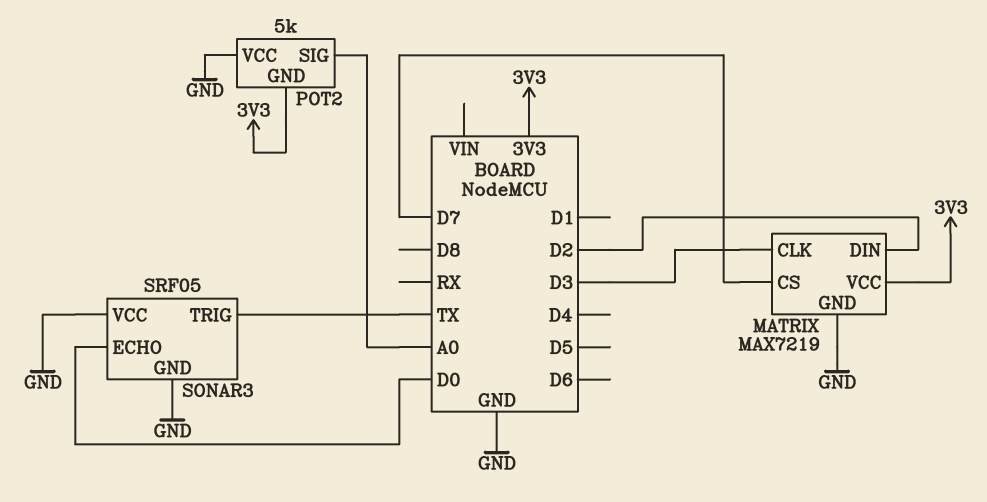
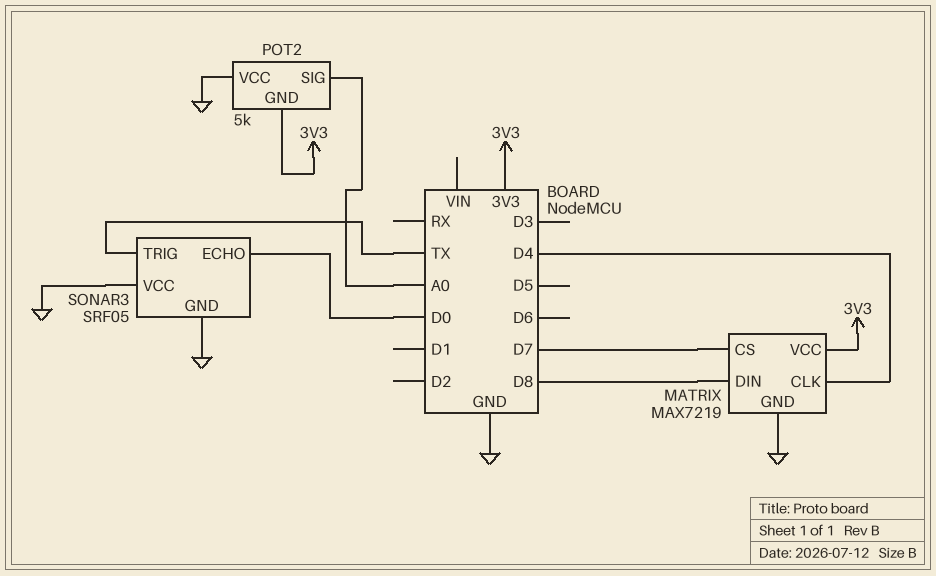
MATRIX pin CLK: D3 -> D4
MATRIX pin DIN: D2 -> D8

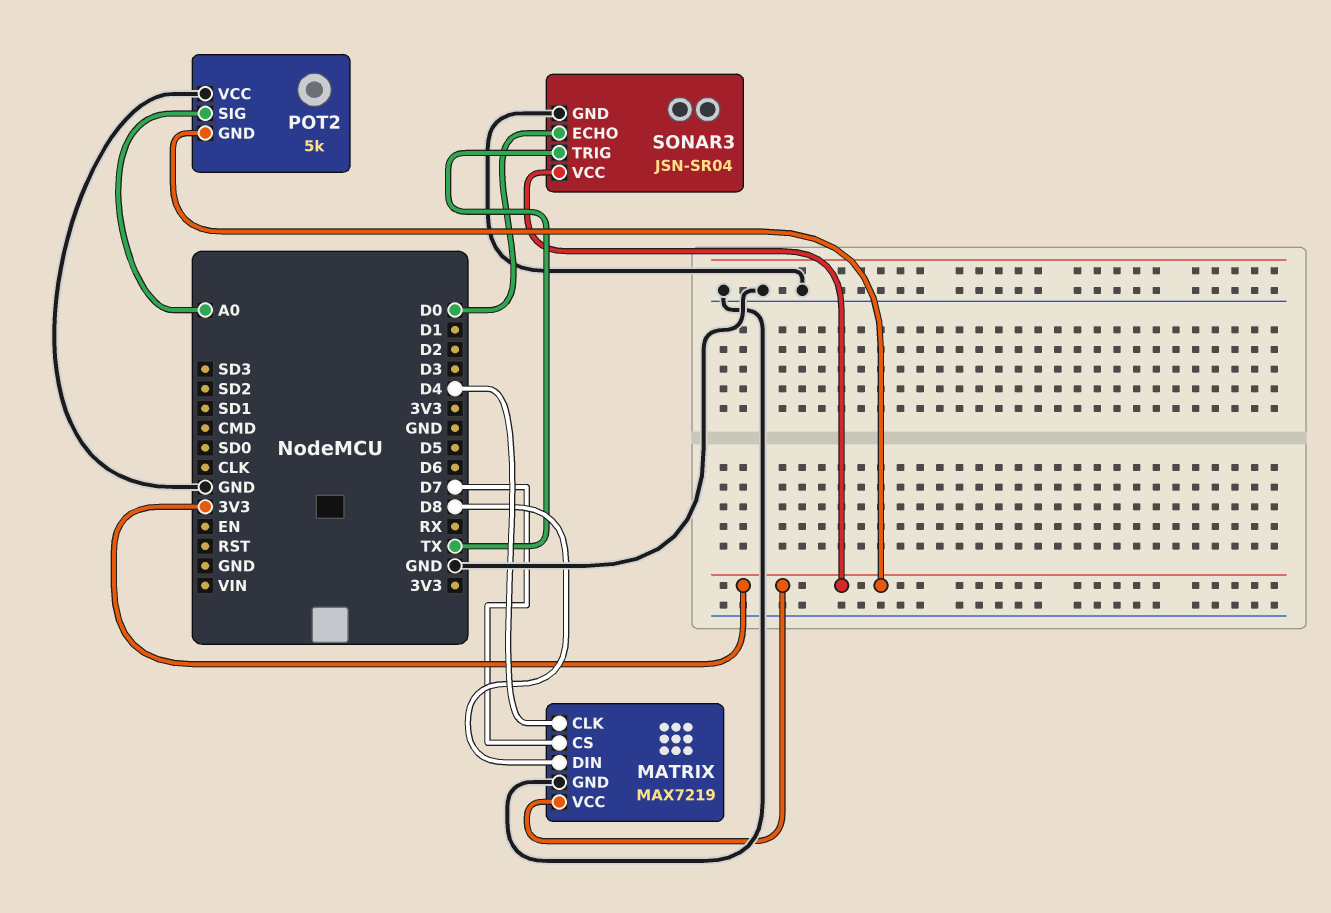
SONAR3: SRF05 -> JSN-SR04
SONAR3 pin VCC: GND -> 3V3

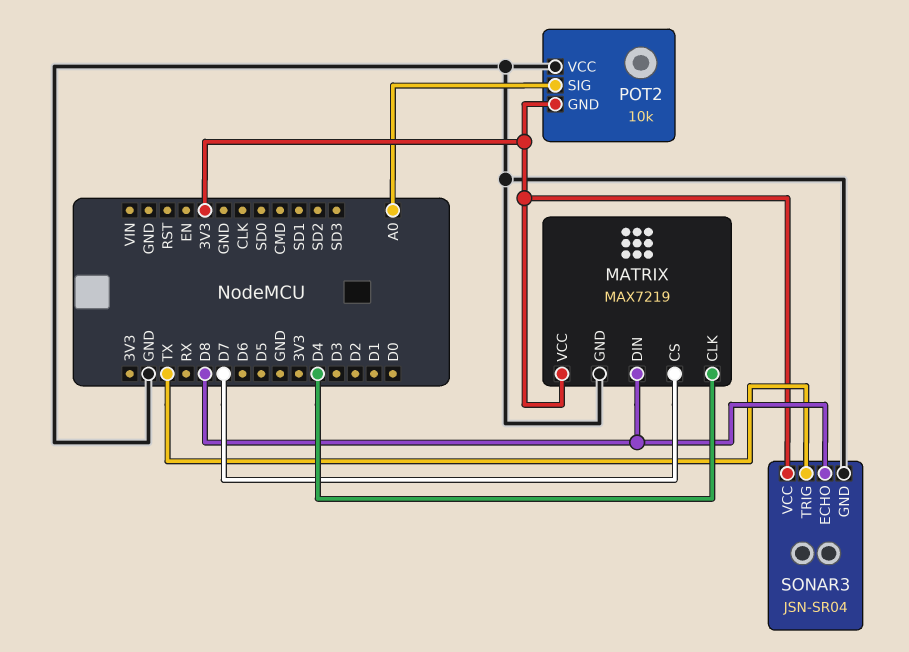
POT2: 5k -> 10k
SONAR3 pin ECHO: D0 -> D8

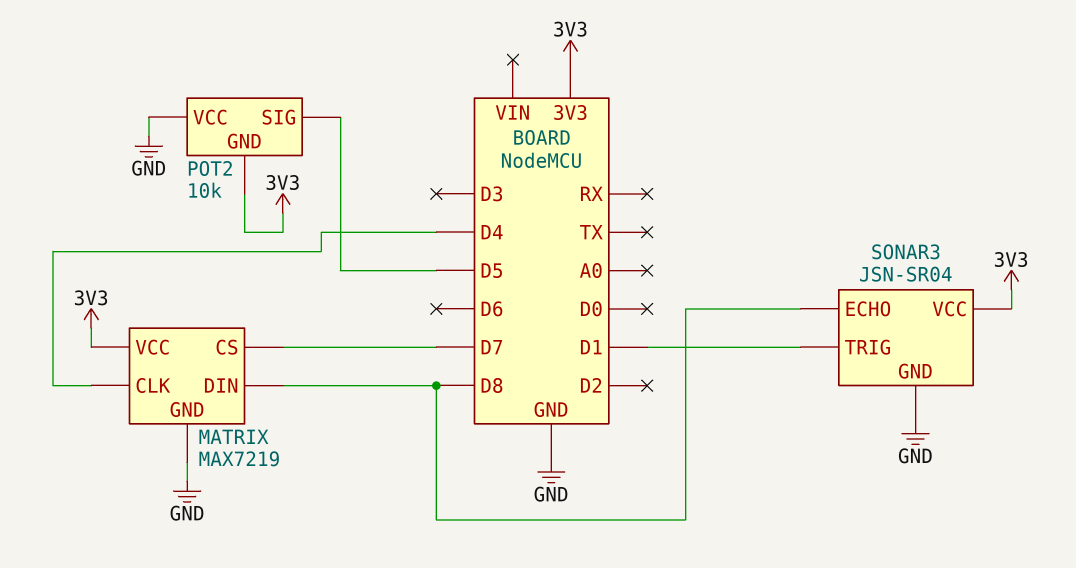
POT2 pin SIG: A0 -> D5
SONAR3 pin TRIG: TX -> D1

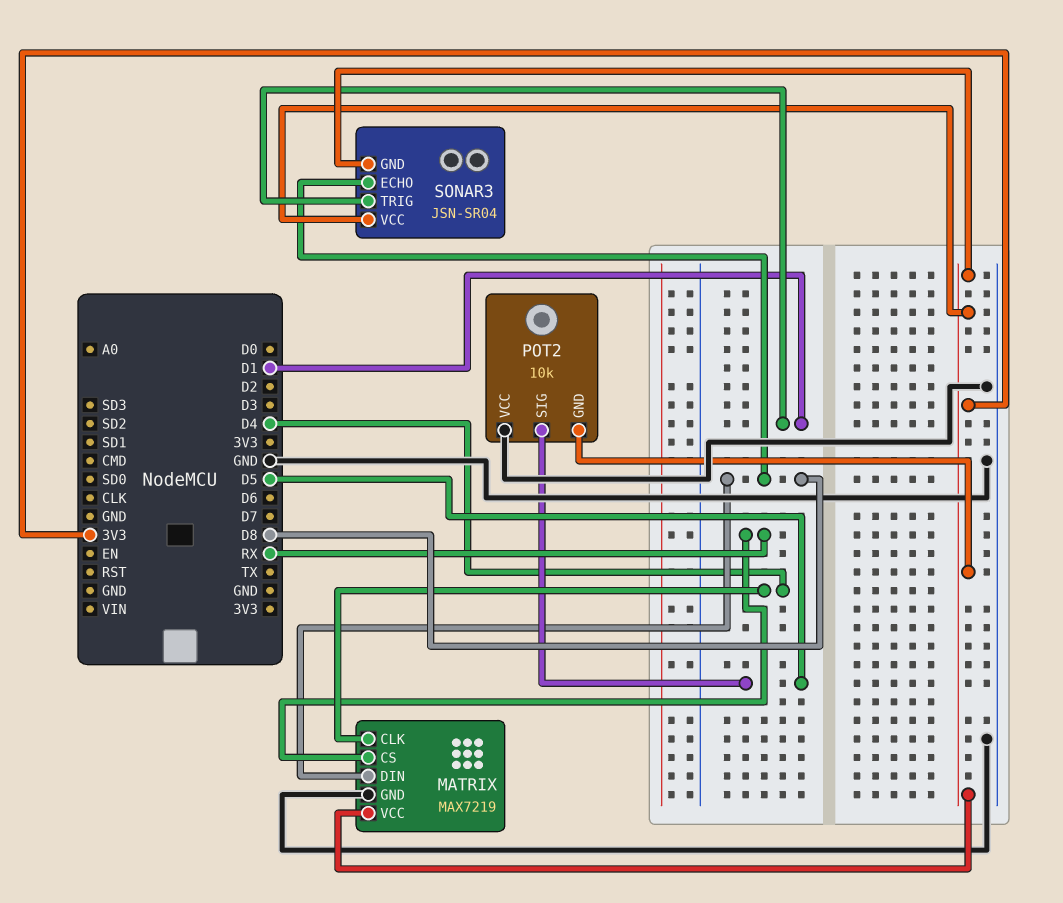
MATRIX pin CS: D7 -> RX
SONAR3 pin GND: GND -> 3V3

